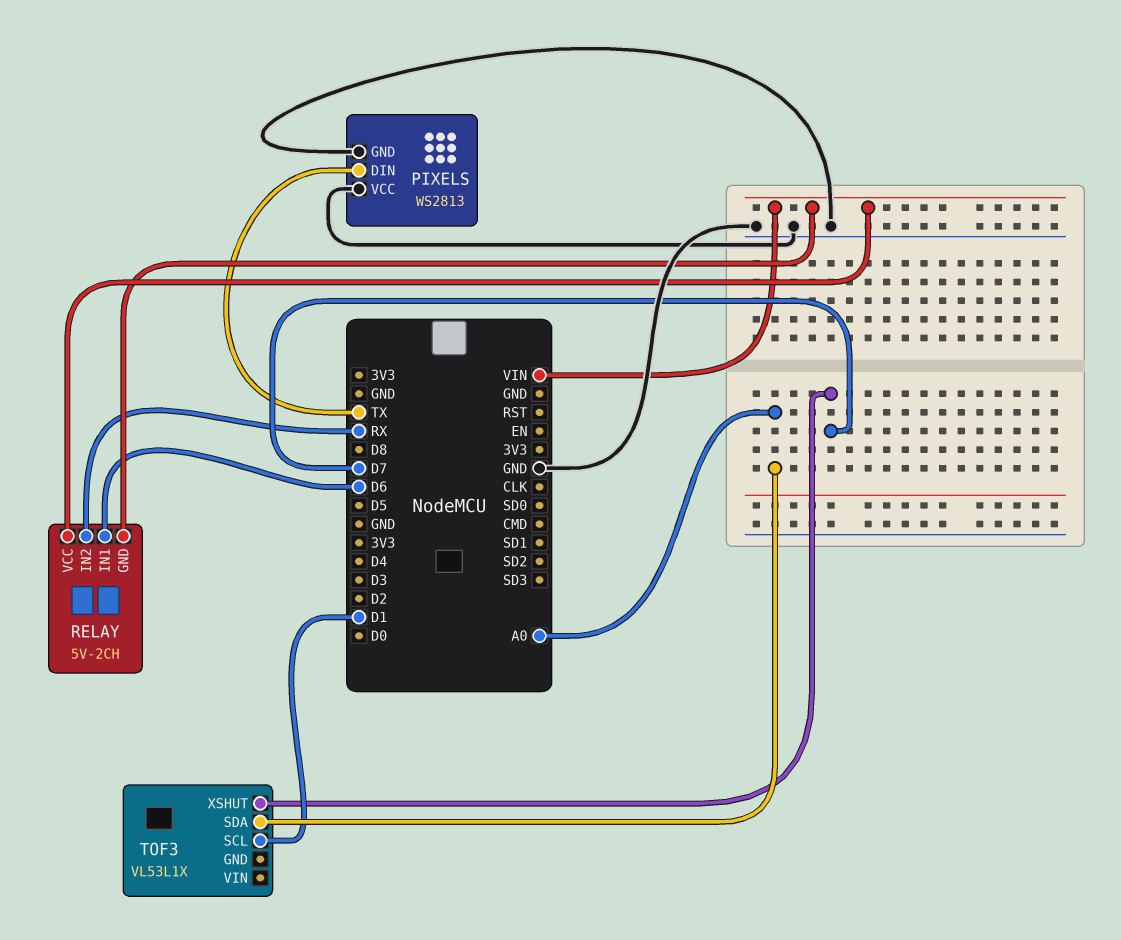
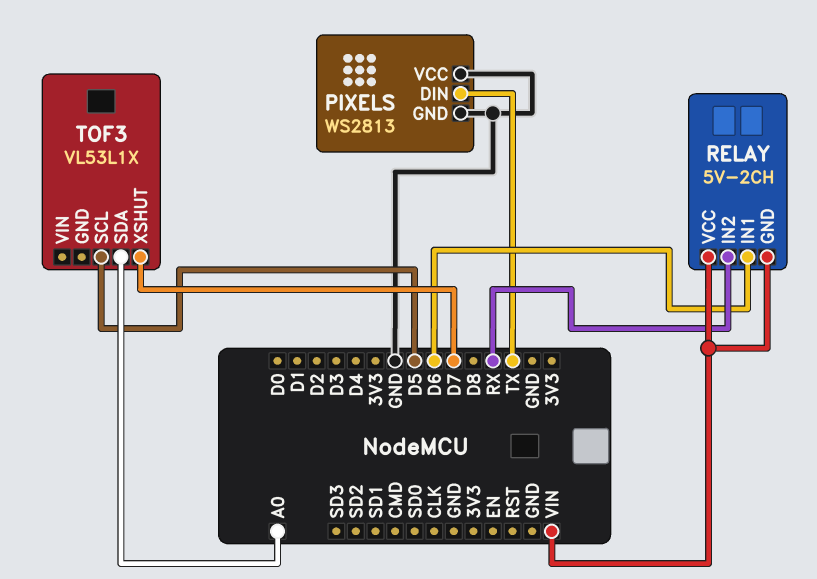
TOF3 pin SCL: D1 -> D5

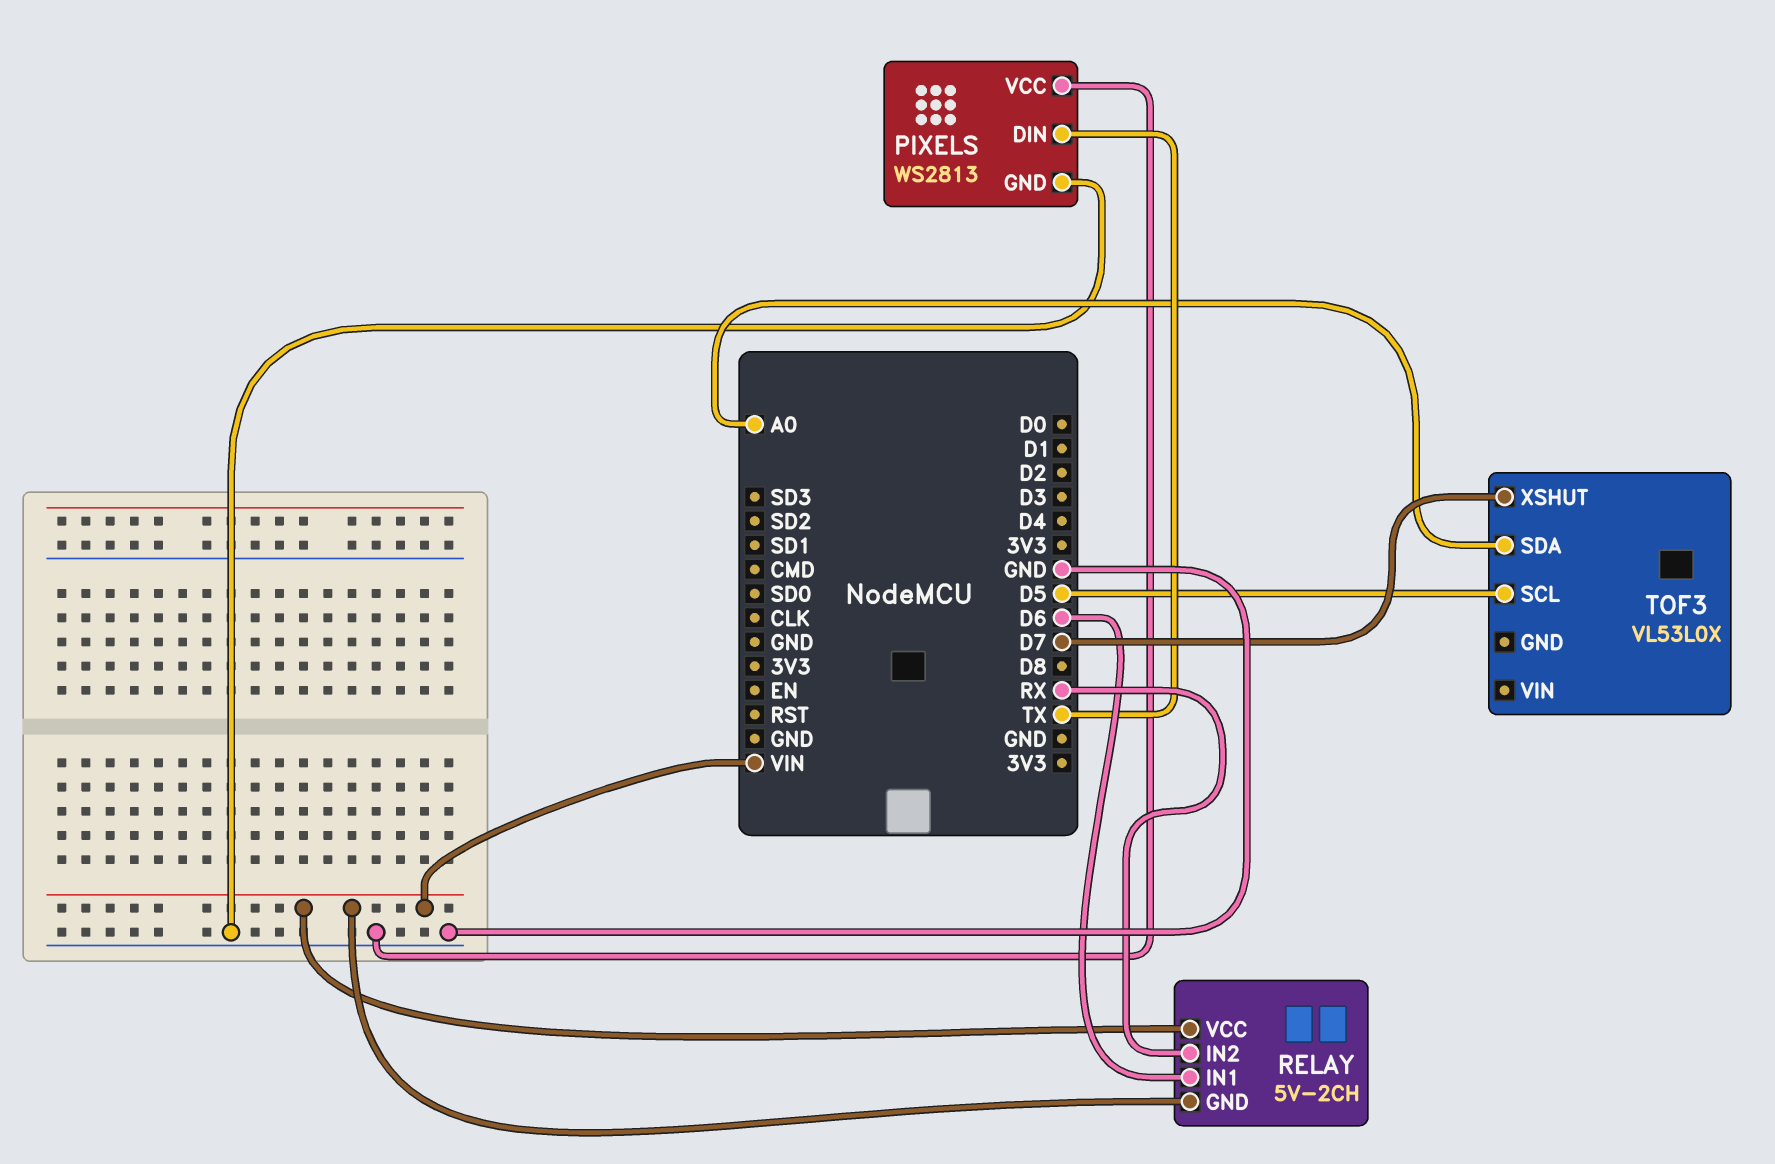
TOF3: VL53L1X -> VL53L0X

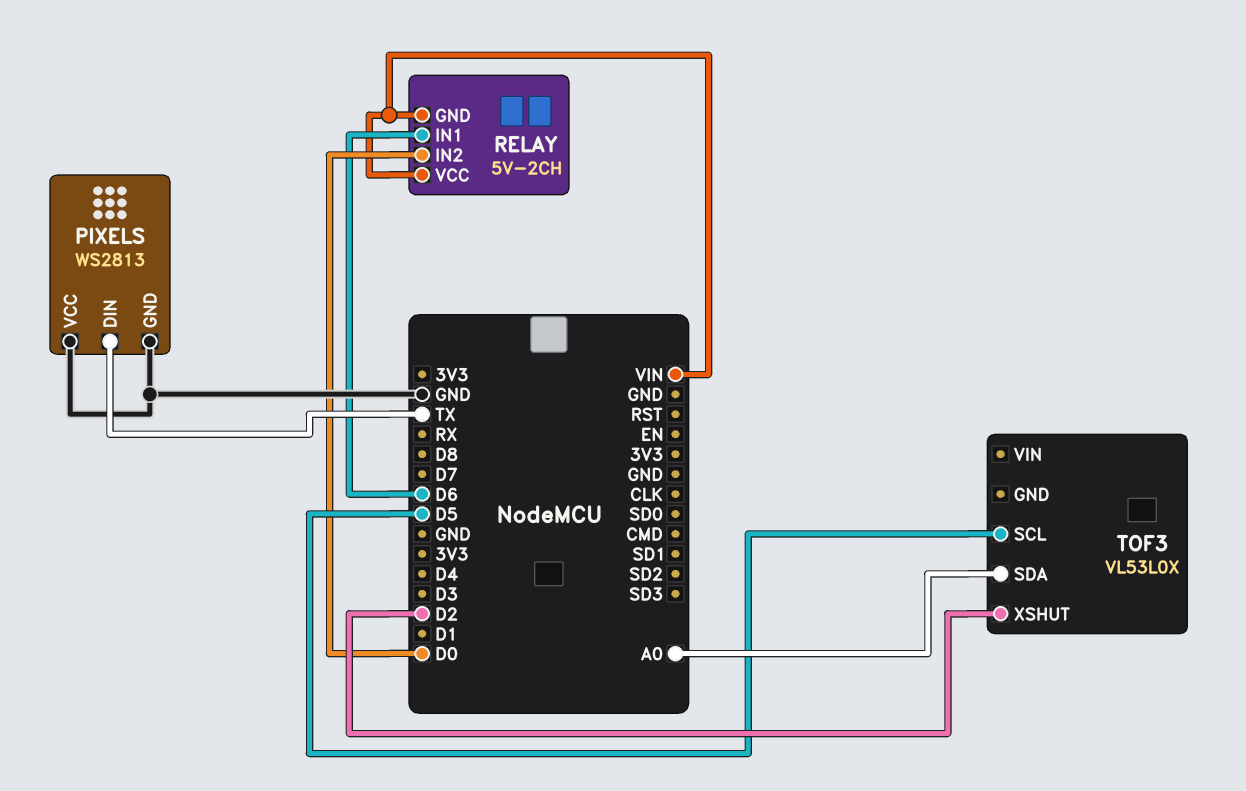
RELAY pin IN2: RX -> D0
TOF3 pin XSHUT: D7 -> D2

